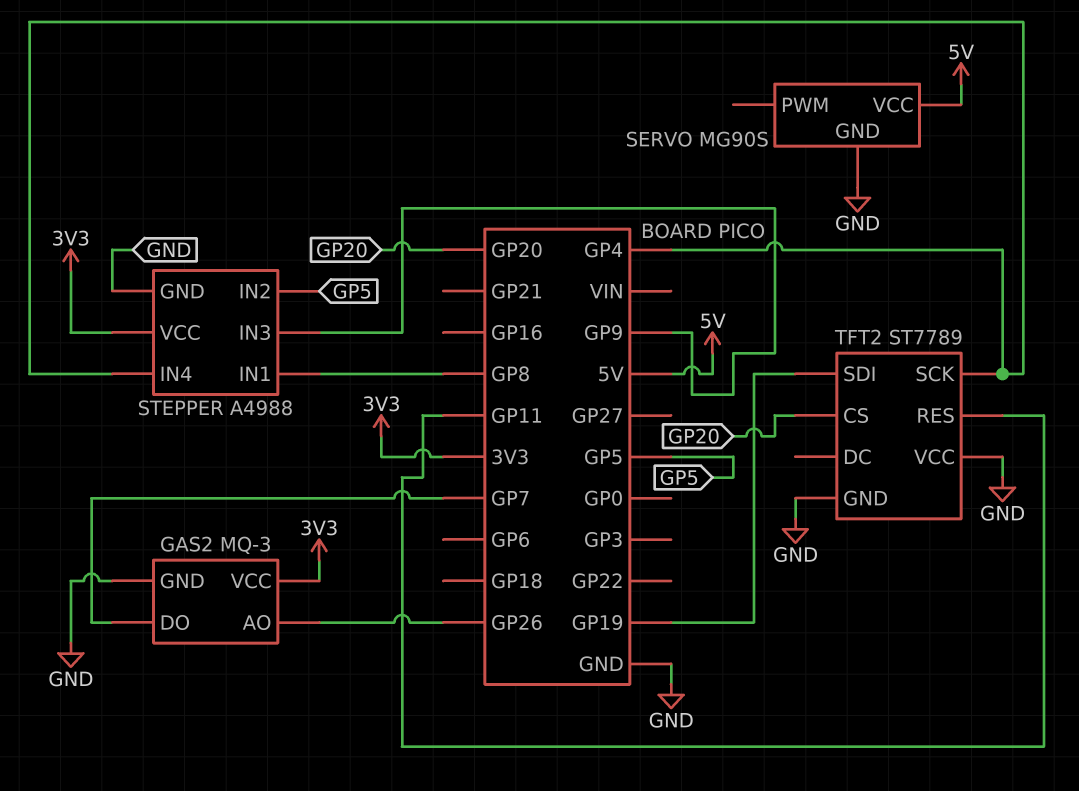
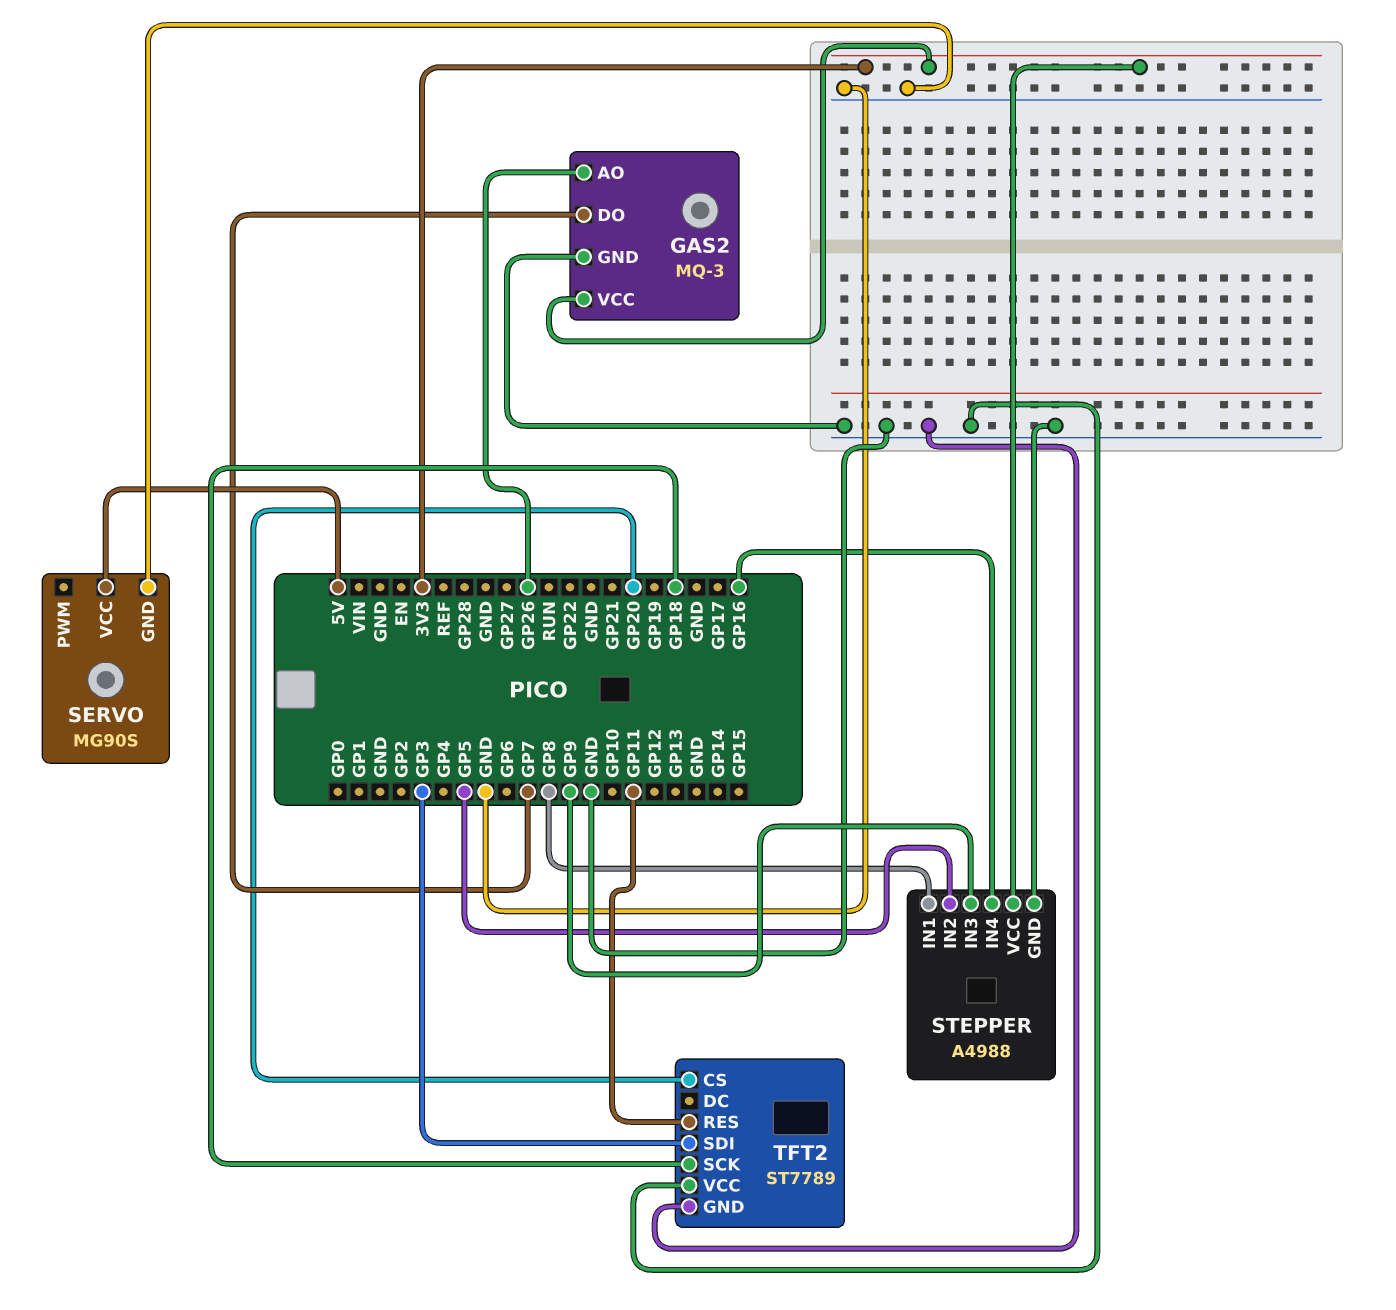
STEPPER pin IN4: GP4 -> GP16
TFT2 pin SCK: GP4 -> GP18
TFT2 pin SDI: GP19 -> GP3

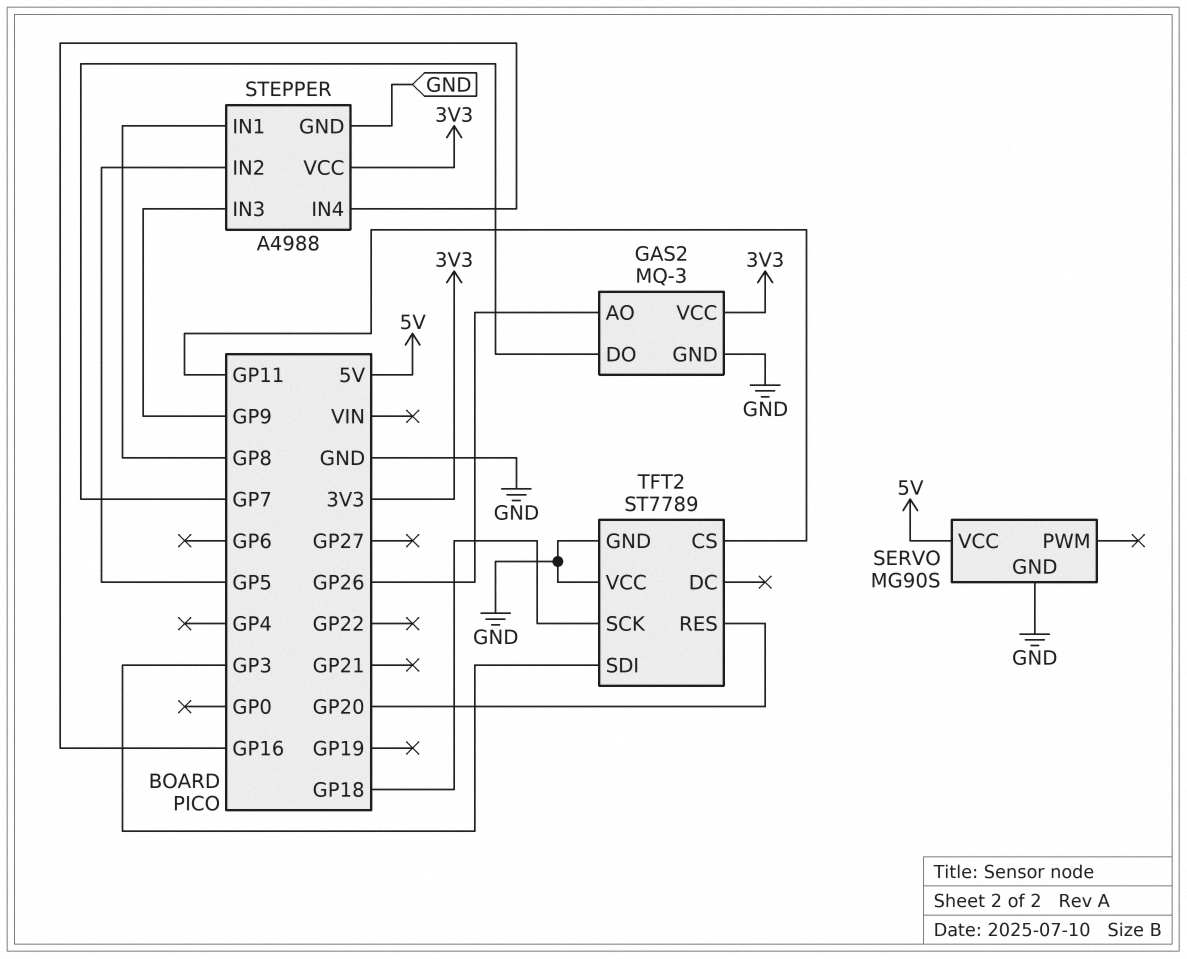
TFT2 pin CS: GP20 -> GP11
TFT2 pin RES: GP11 -> GP20

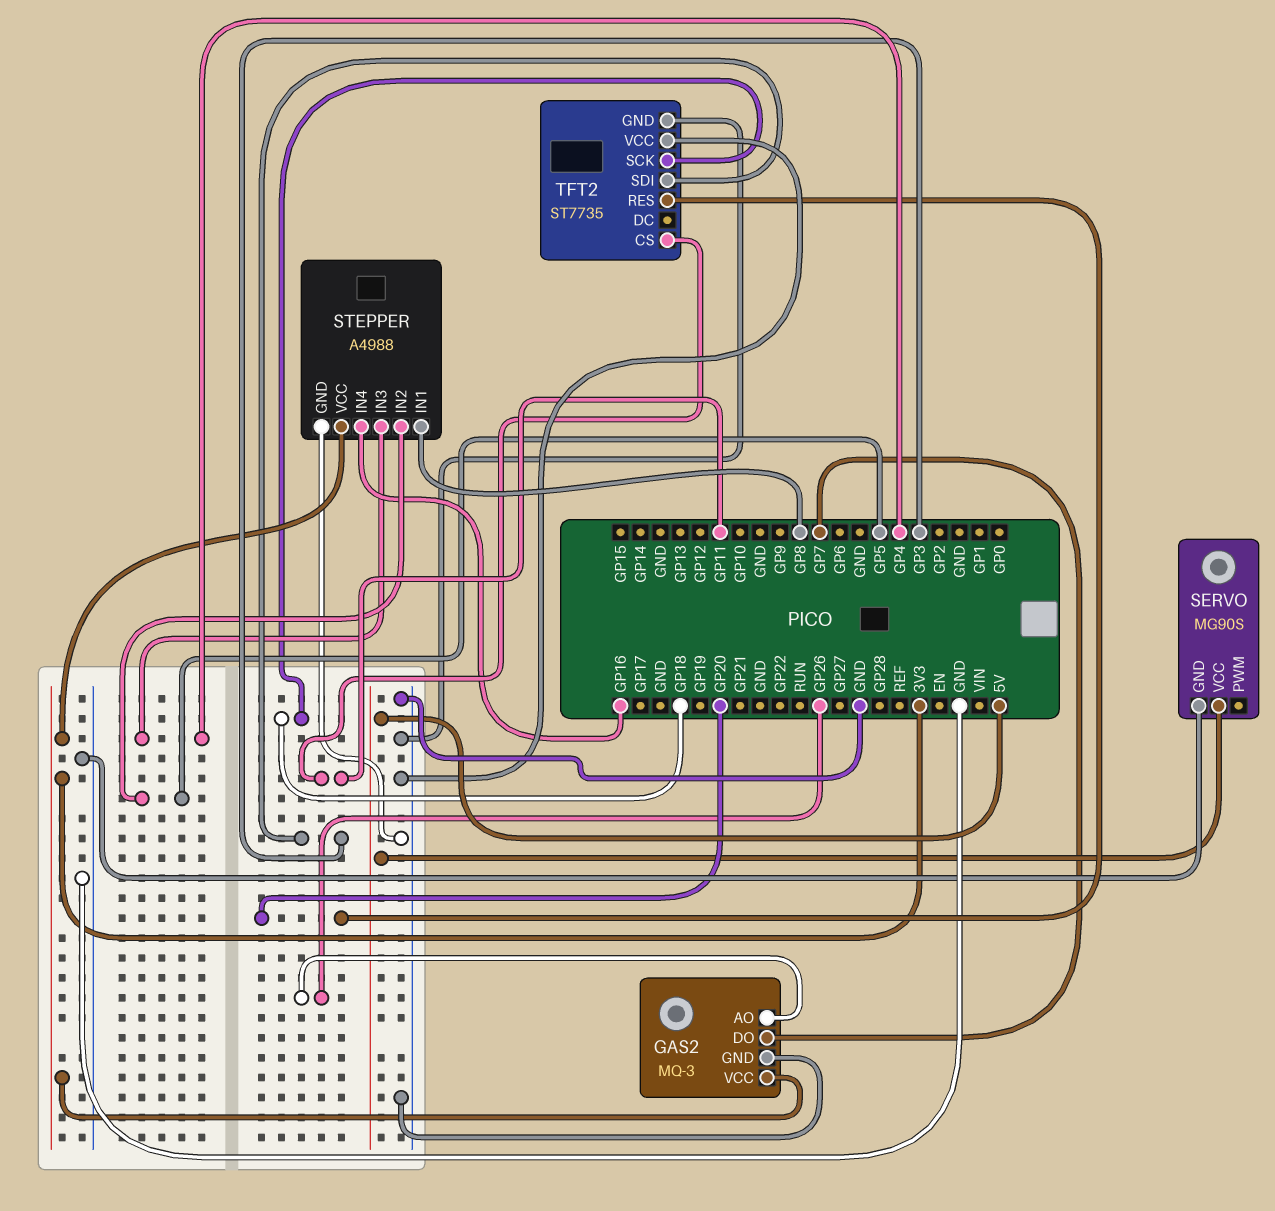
STEPPER pin IN3: GP9 -> GP4
TFT2: ST7789 -> ST7735

